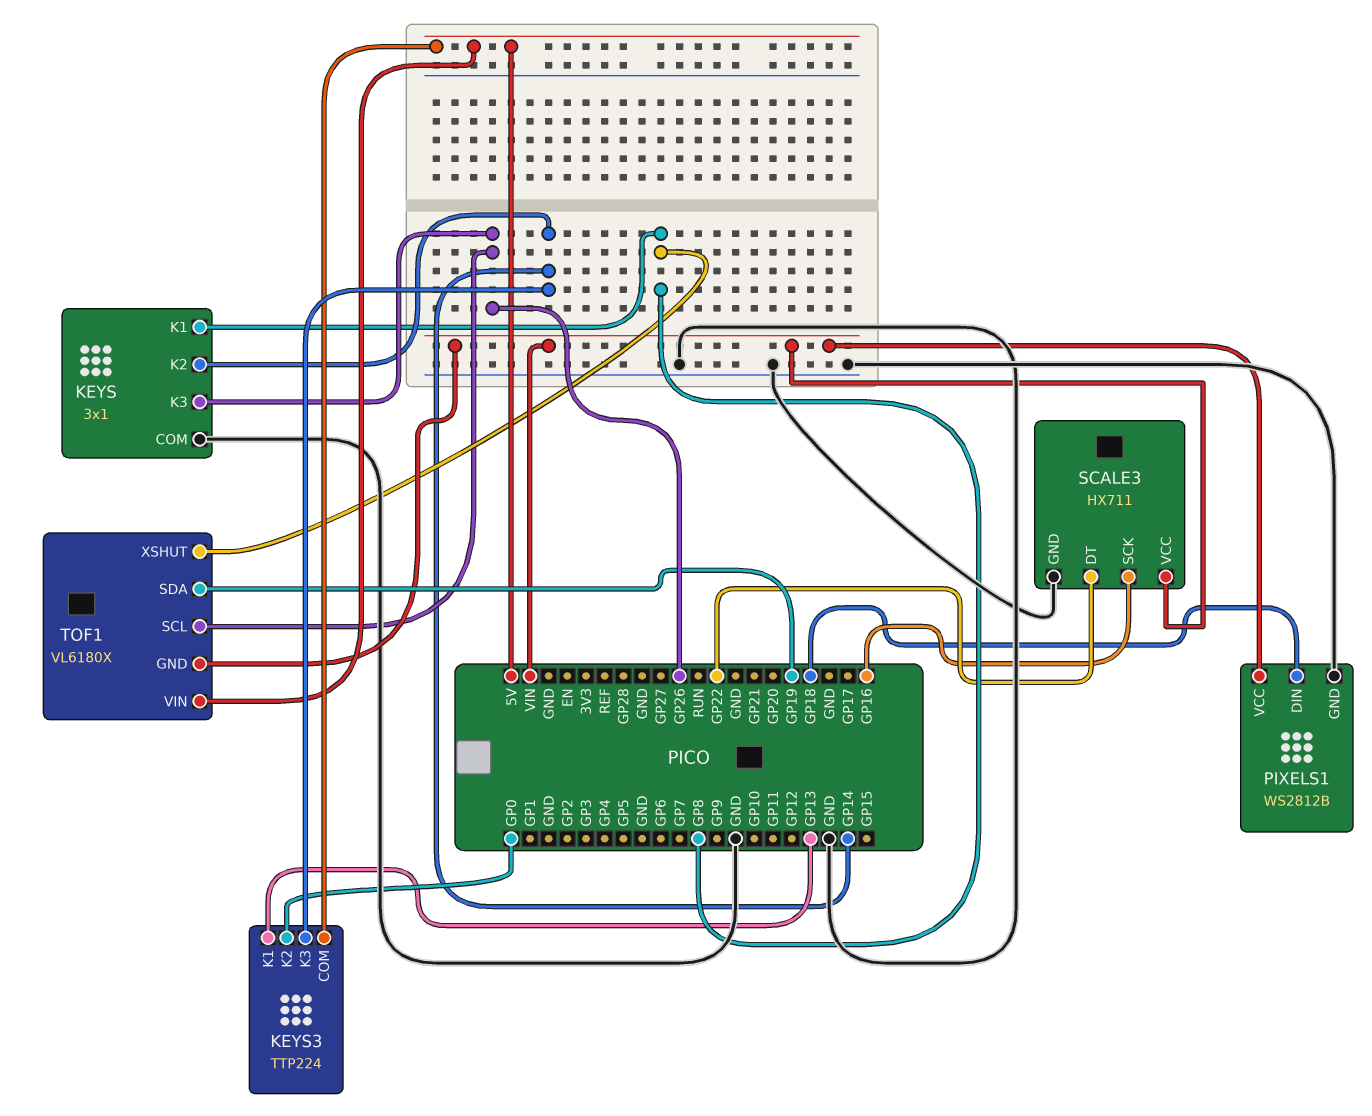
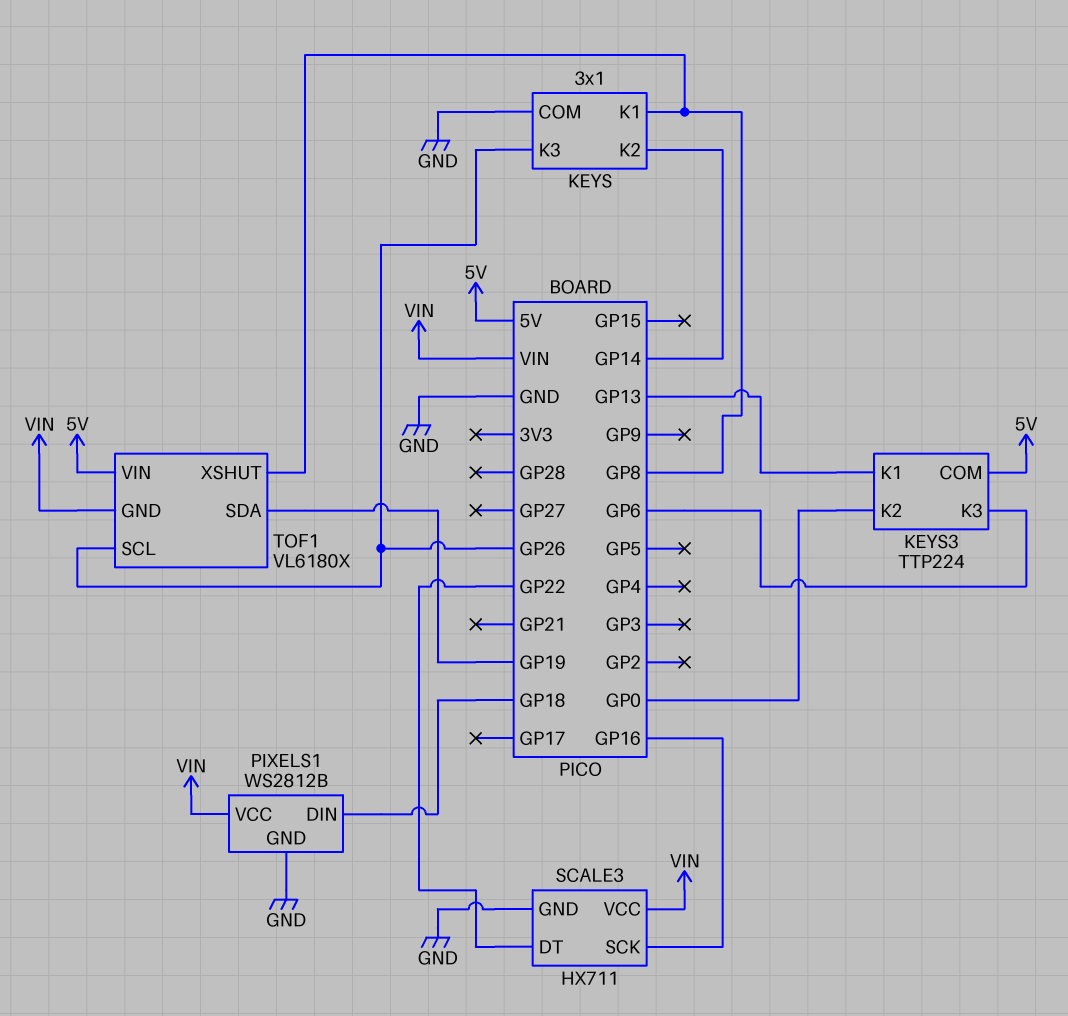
KEYS3 pin K3: GP14 -> GP6

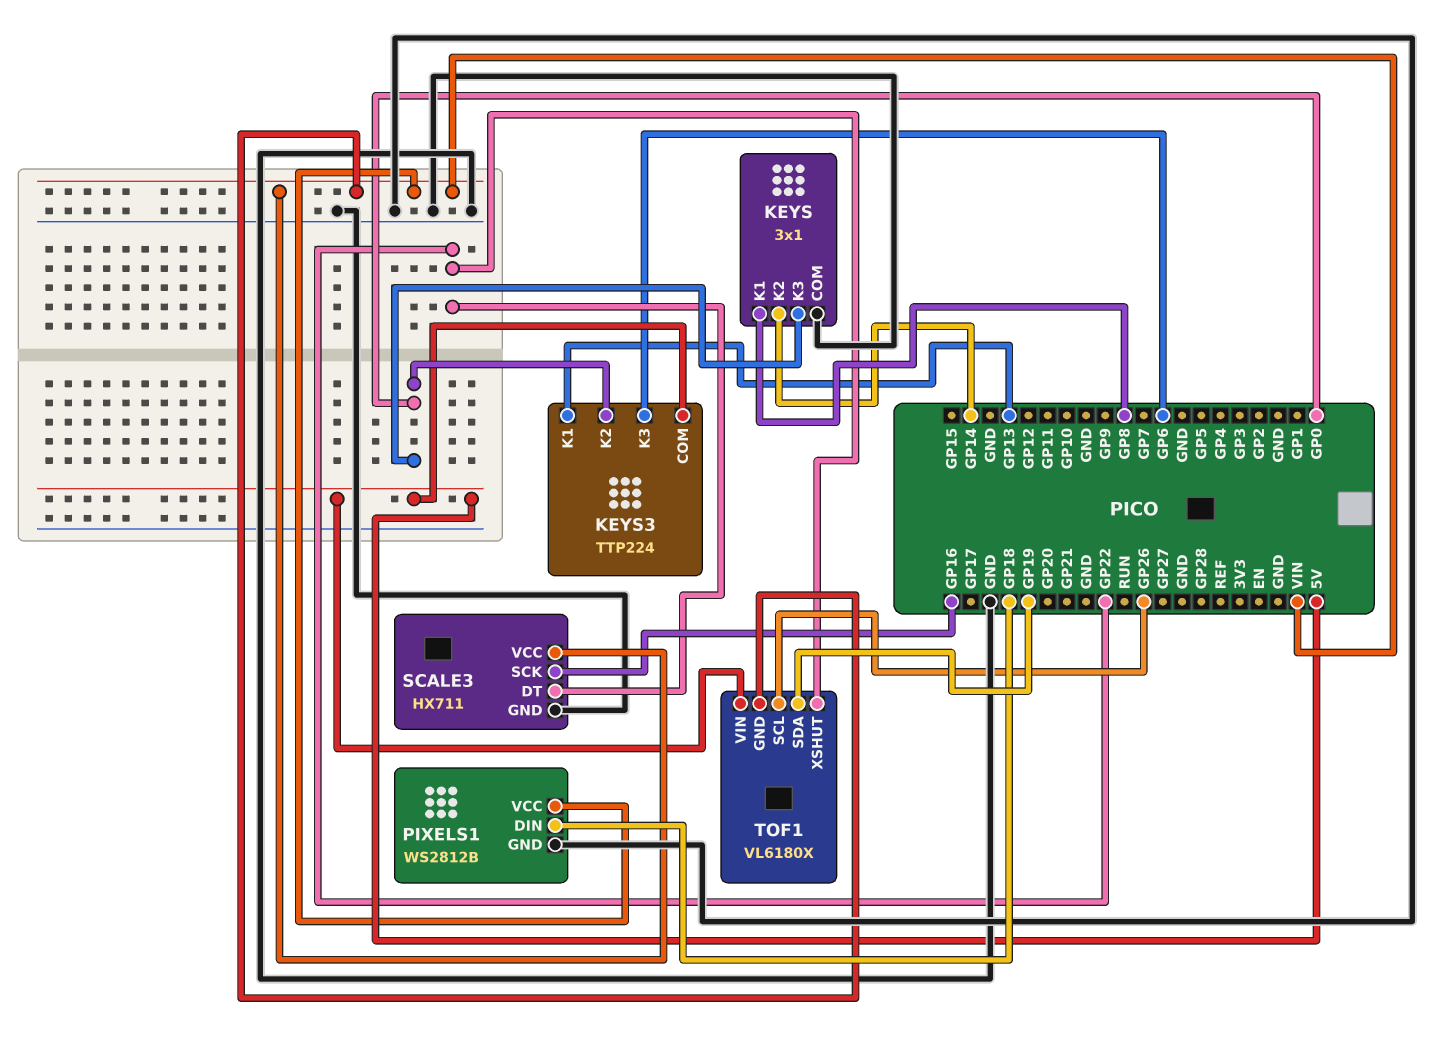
KEYS pin K3: GP26 -> GP0
TOF1 pin XSHUT: GP8 -> GP22

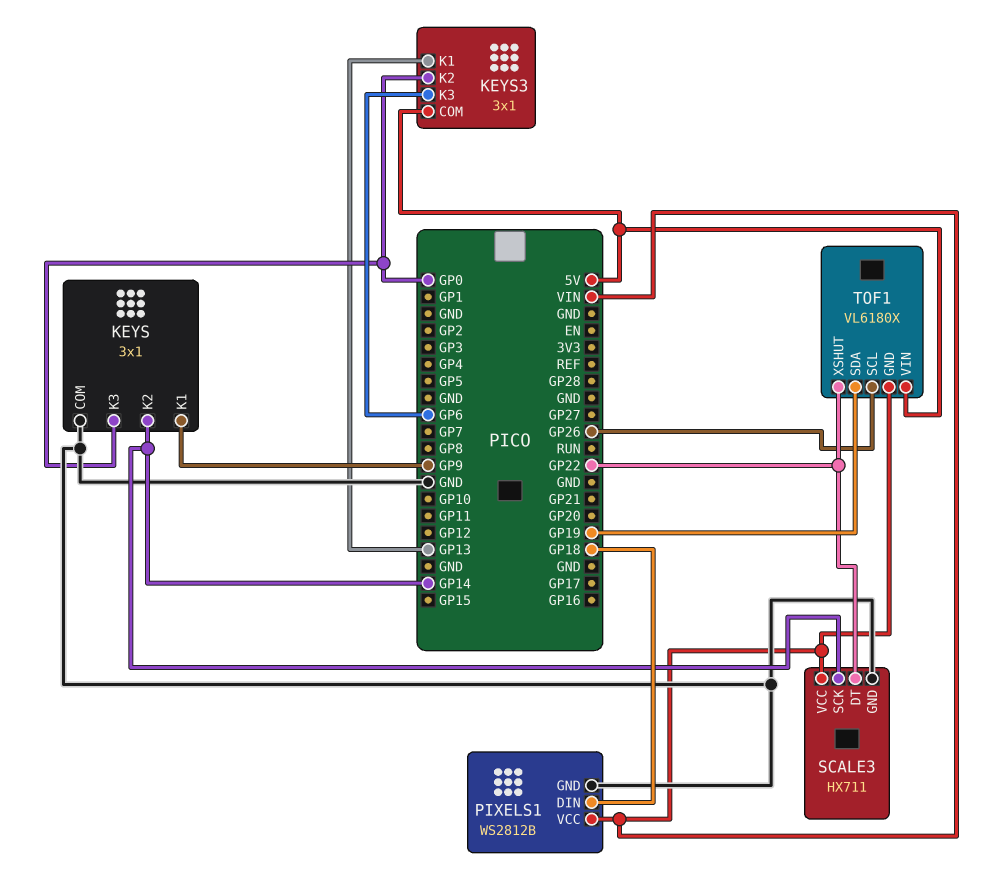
KEYS pin K1: GP8 -> GP9
KEYS3: TTP224 -> 3x1
SCALE3 pin SCK: GP16 -> GP14

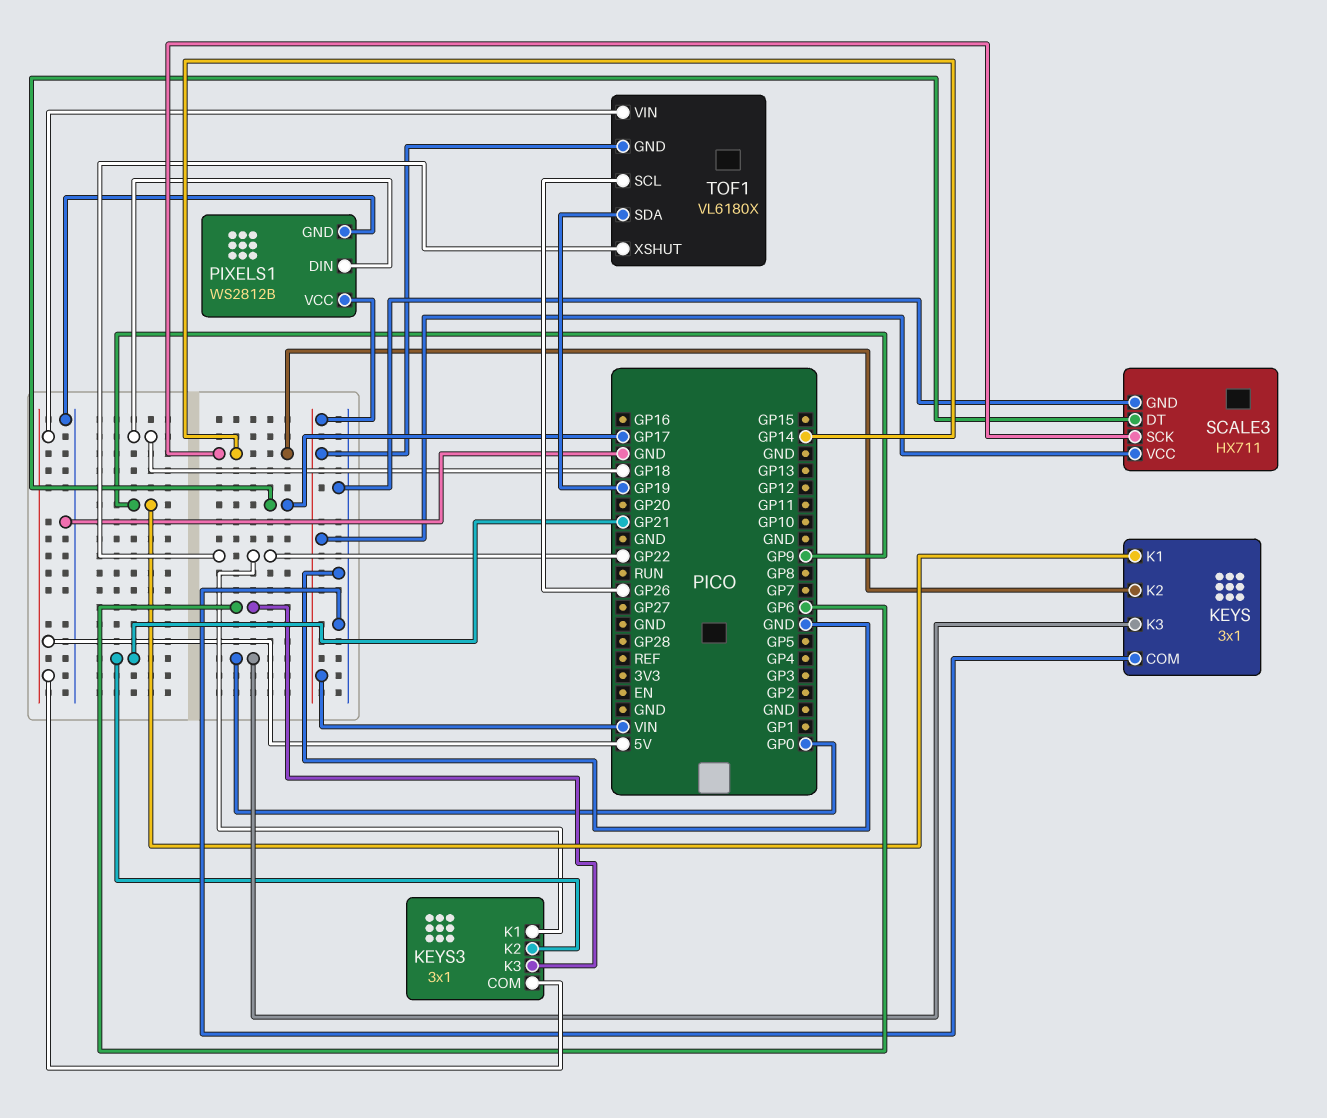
KEYS3 pin K1: GP13 -> GP22
KEYS3 pin K2: GP0 -> GP21
SCALE3 pin DT: GP22 -> GP17

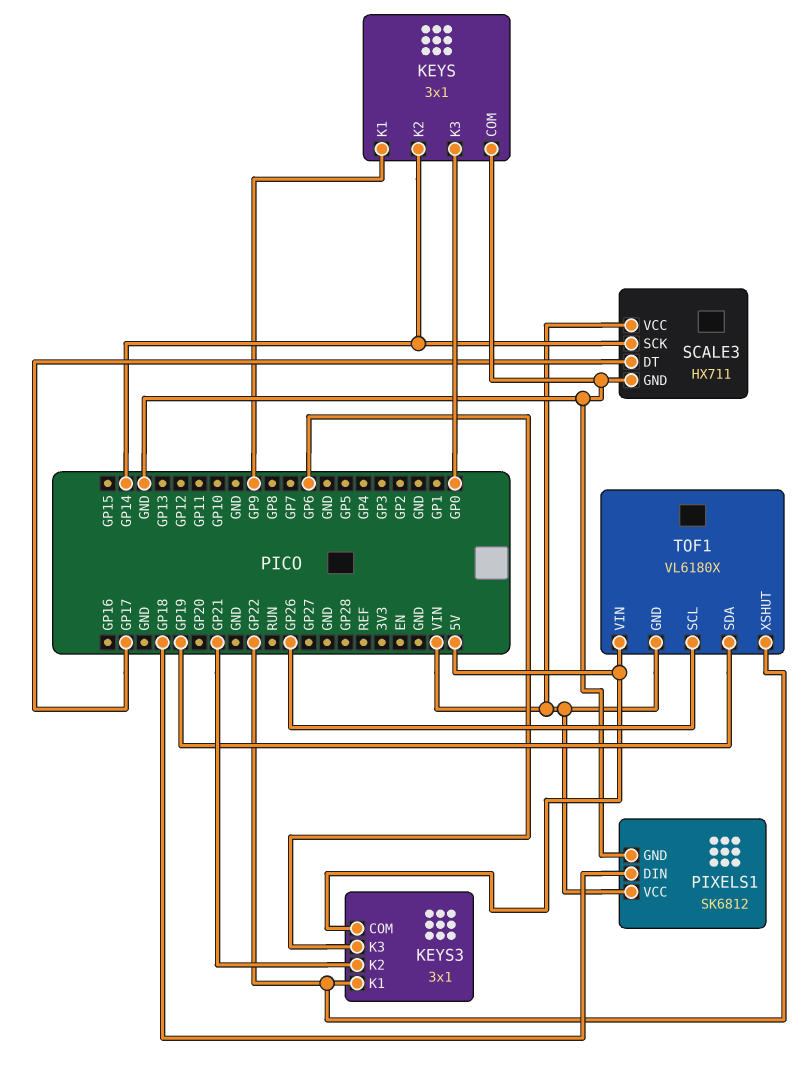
PIXELS1: WS2812B -> SK6812

